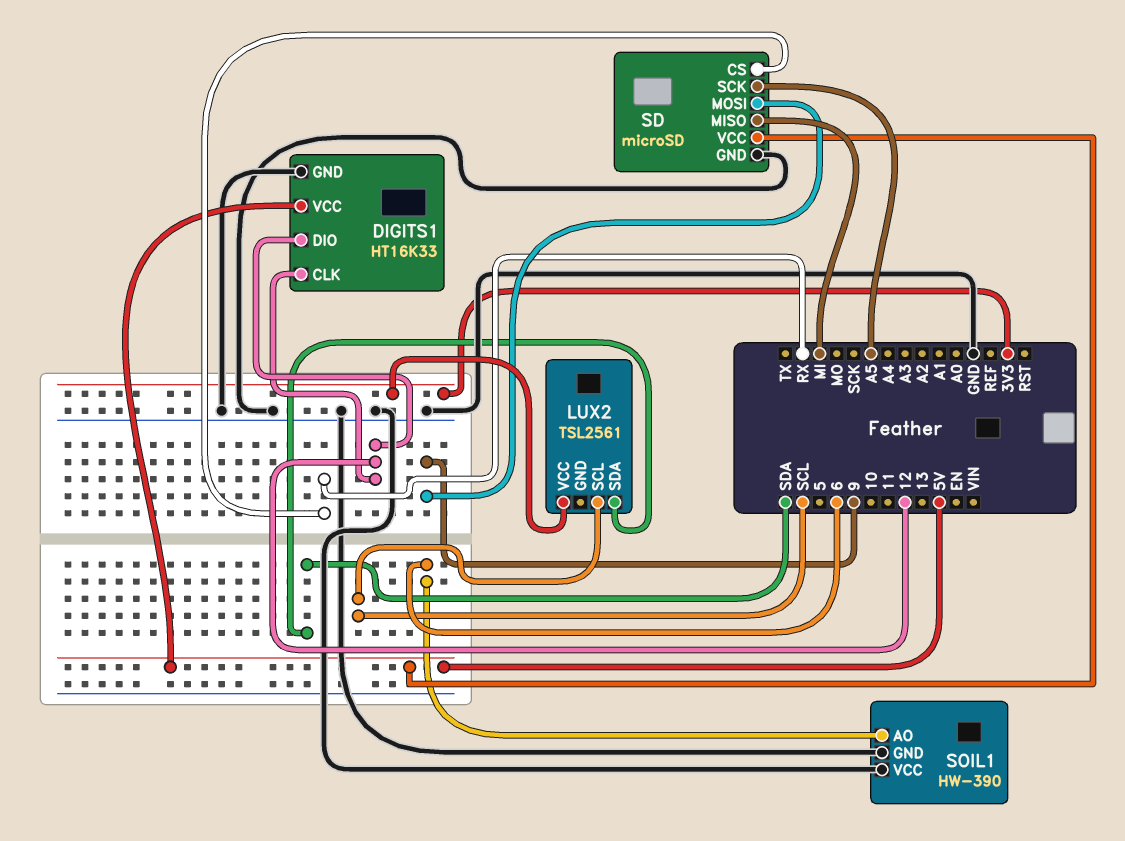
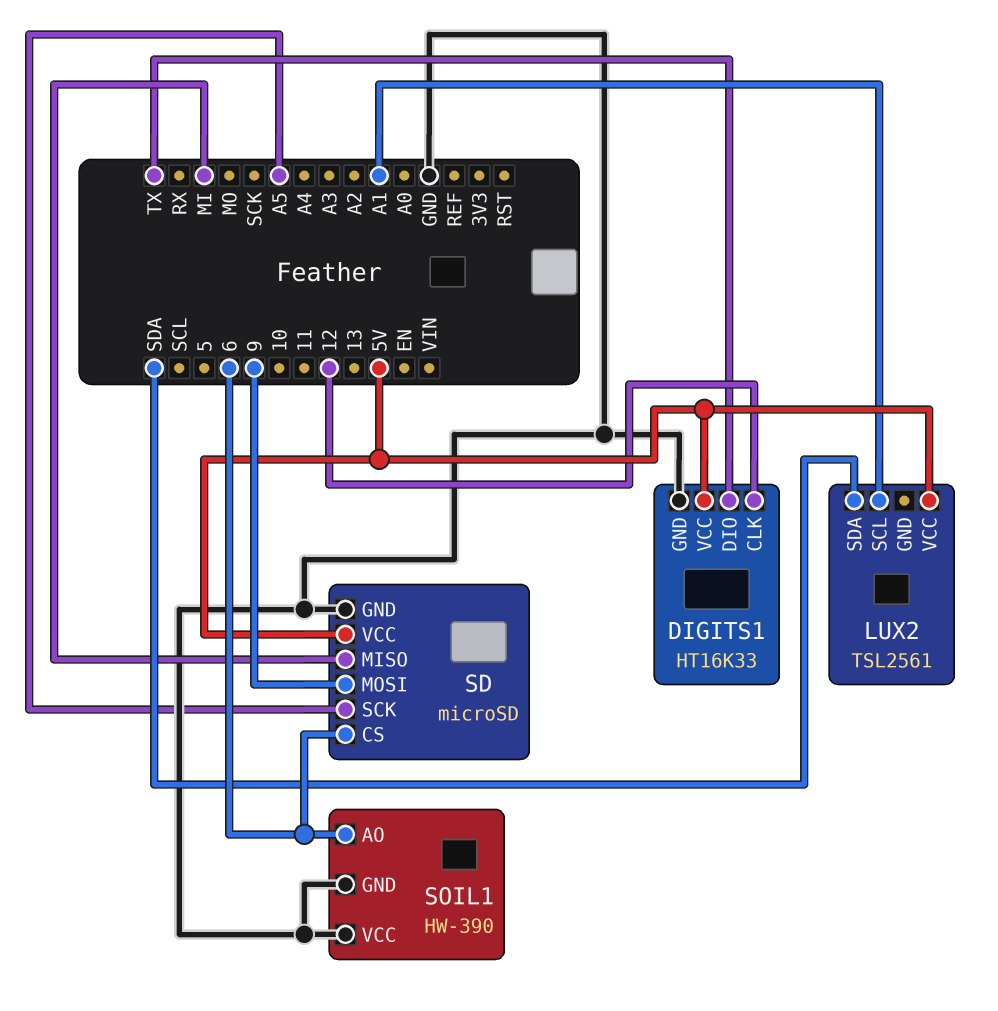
DIGITS1 pin DIO: 12 -> TX
LUX2 pin SCL: SCL -> A1
LUX2 pin VCC: 3V3 -> 5V
SD pin CS: RX -> 6

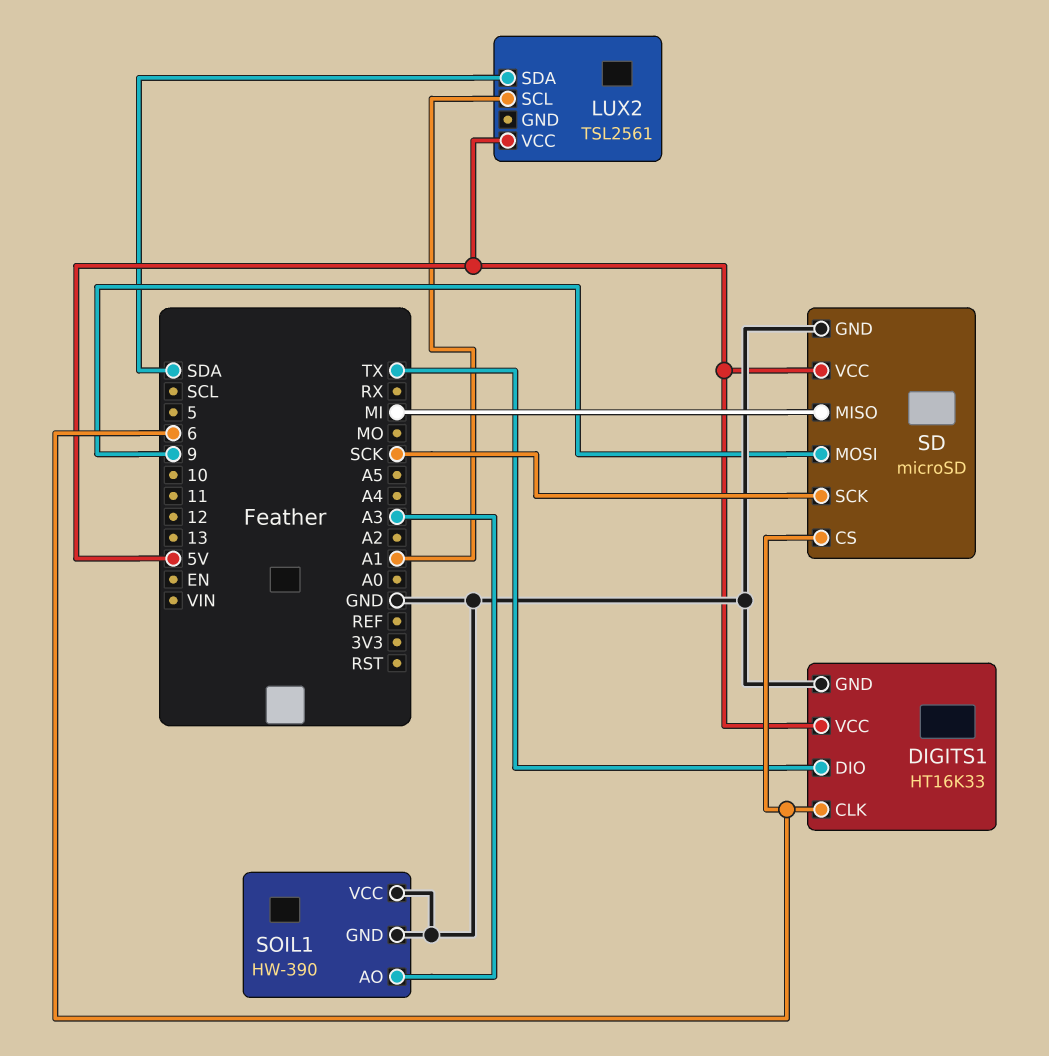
DIGITS1 pin CLK: 12 -> 6
SD pin SCK: A5 -> SCK
SOIL1 pin AO: 6 -> A3

